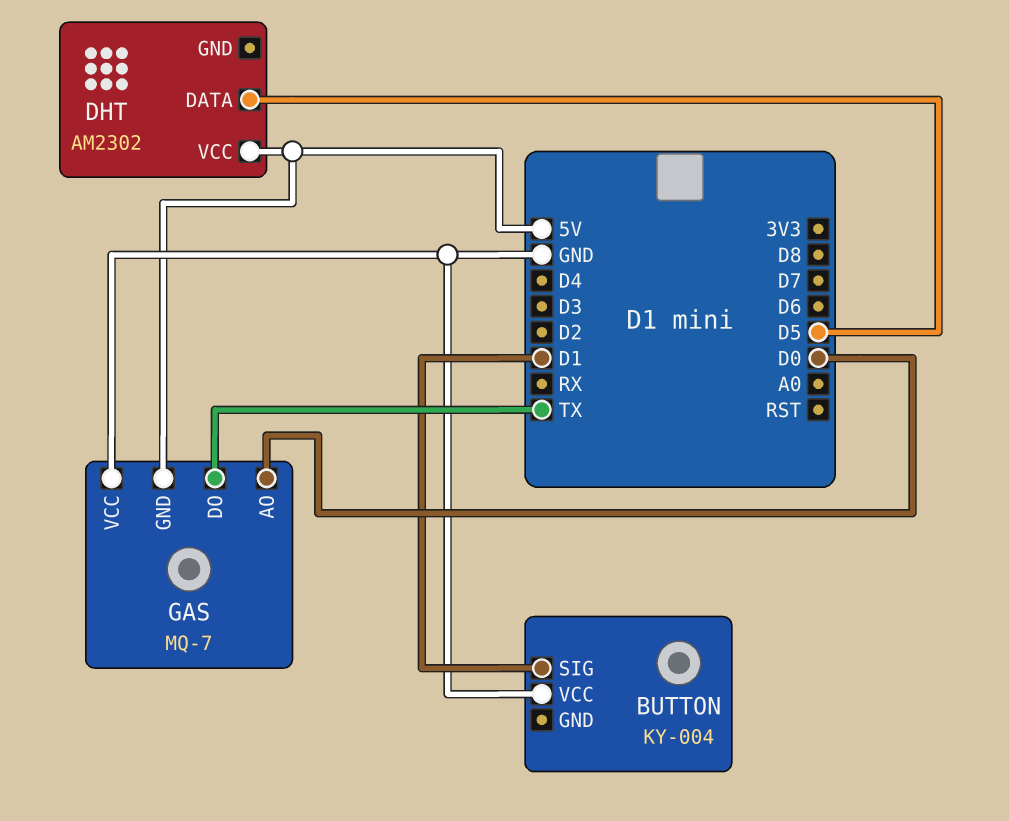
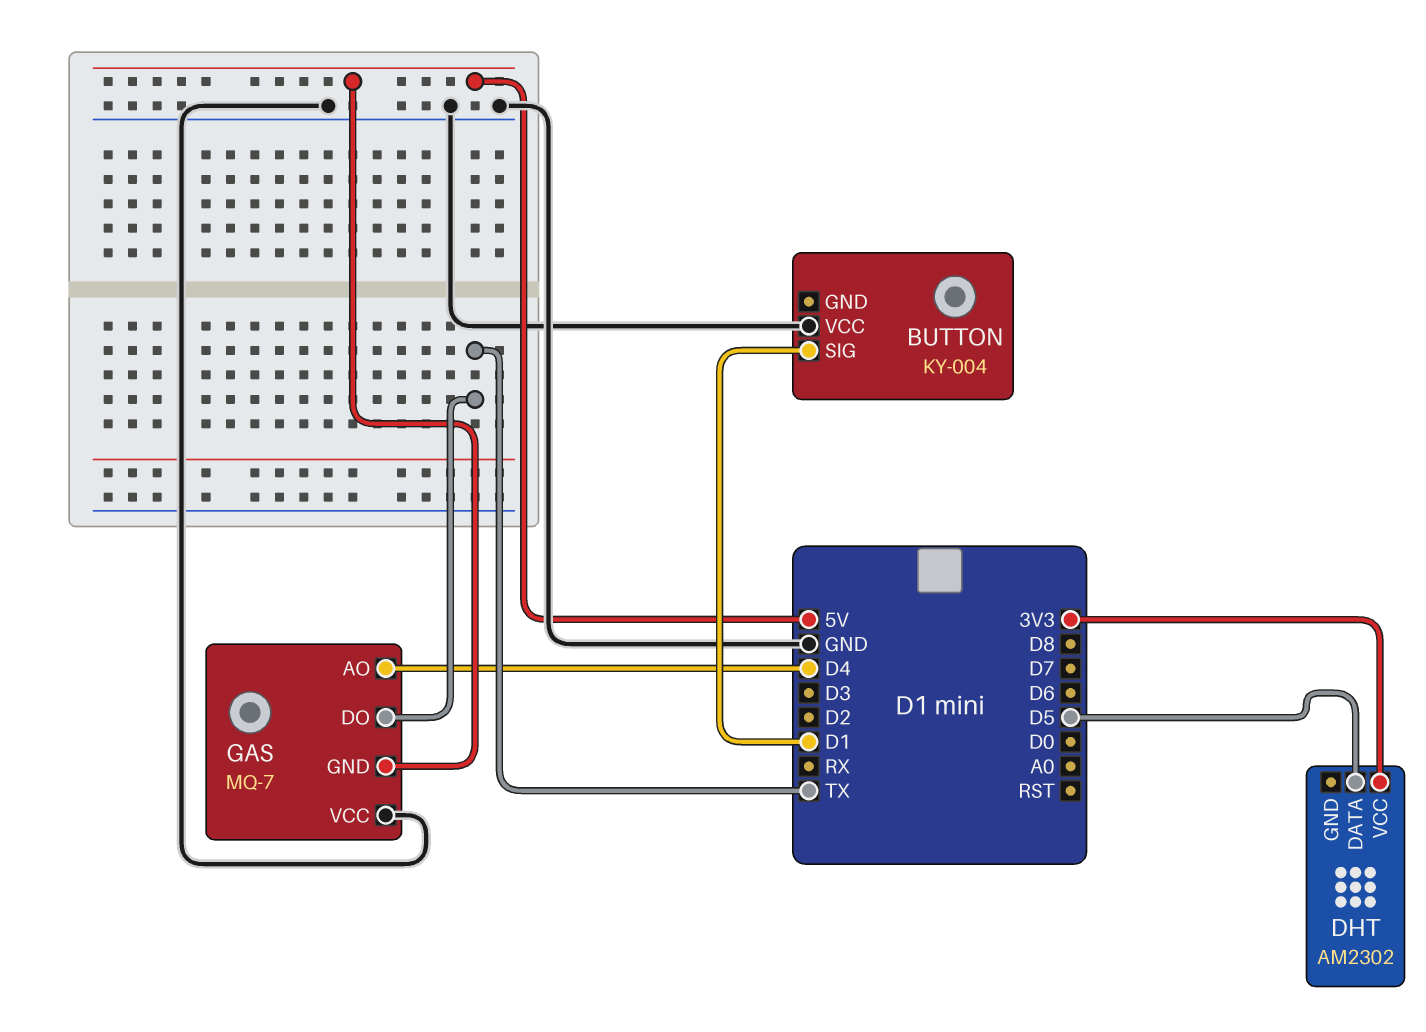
DHT pin VCC: 5V -> 3V3
GAS pin AO: D0 -> D4

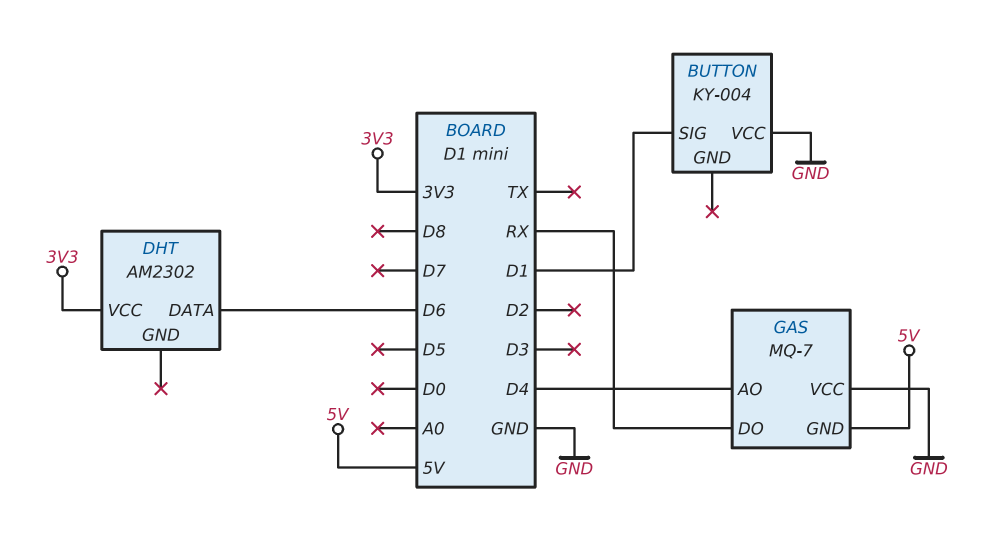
DHT pin DATA: D5 -> D6
GAS pin DO: TX -> RX

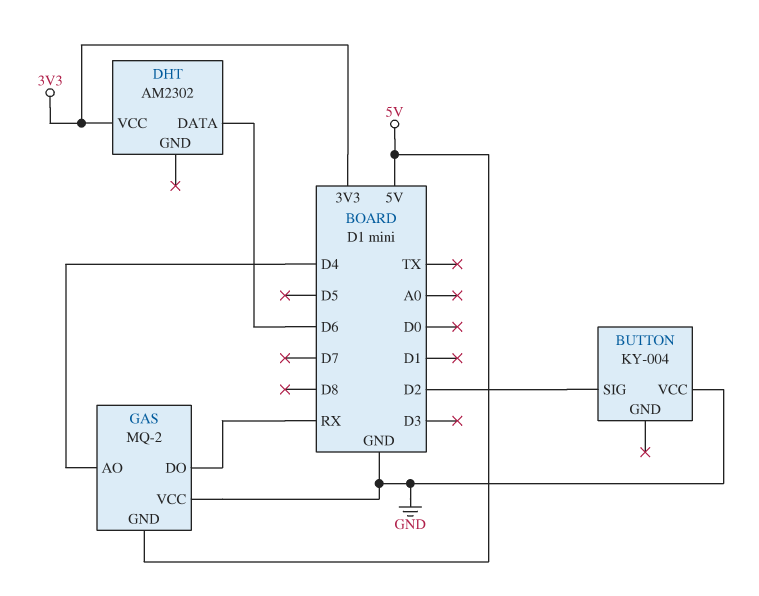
BUTTON pin SIG: D1 -> D2
GAS: MQ-7 -> MQ-2

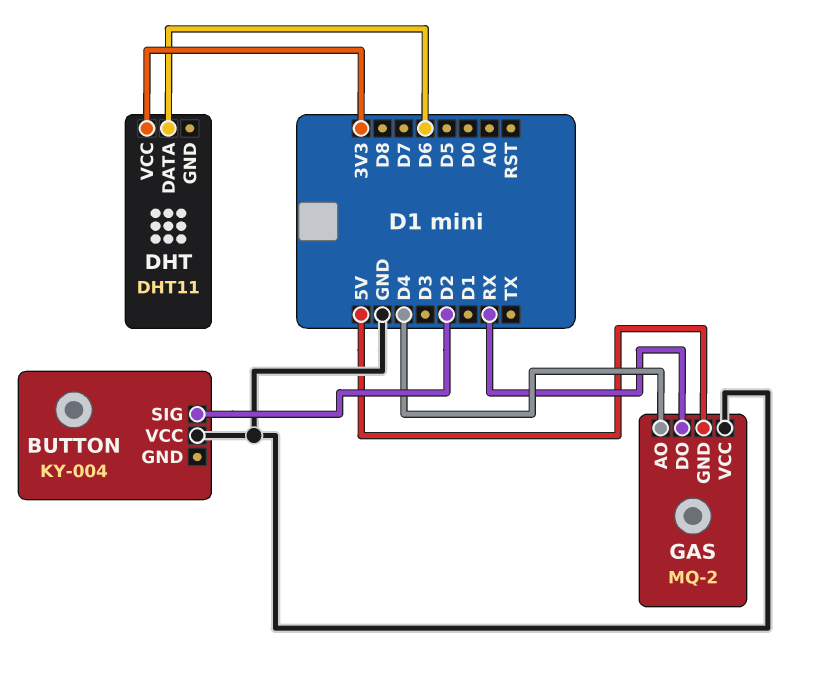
DHT: AM2302 -> DHT11

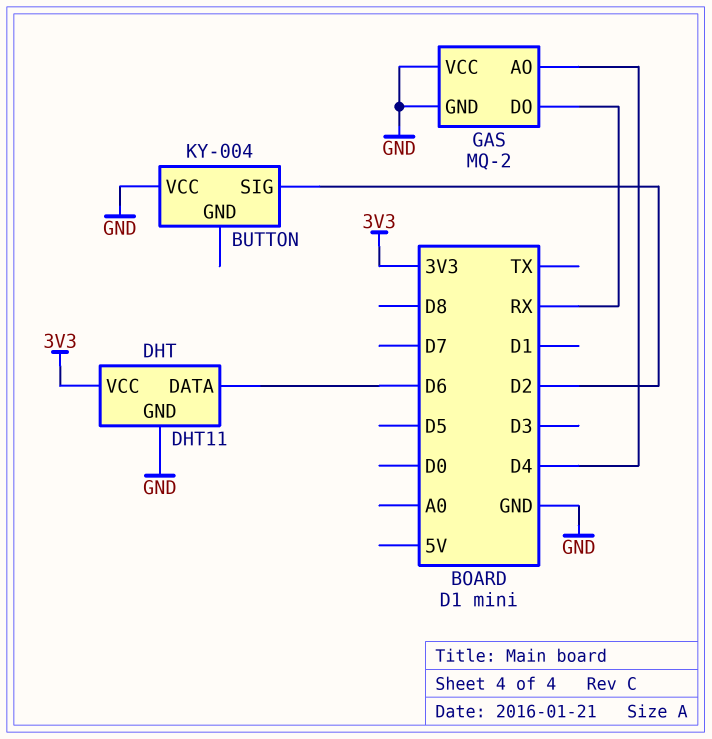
DHT pin GND: none -> GND
GAS pin GND: 5V -> GND

